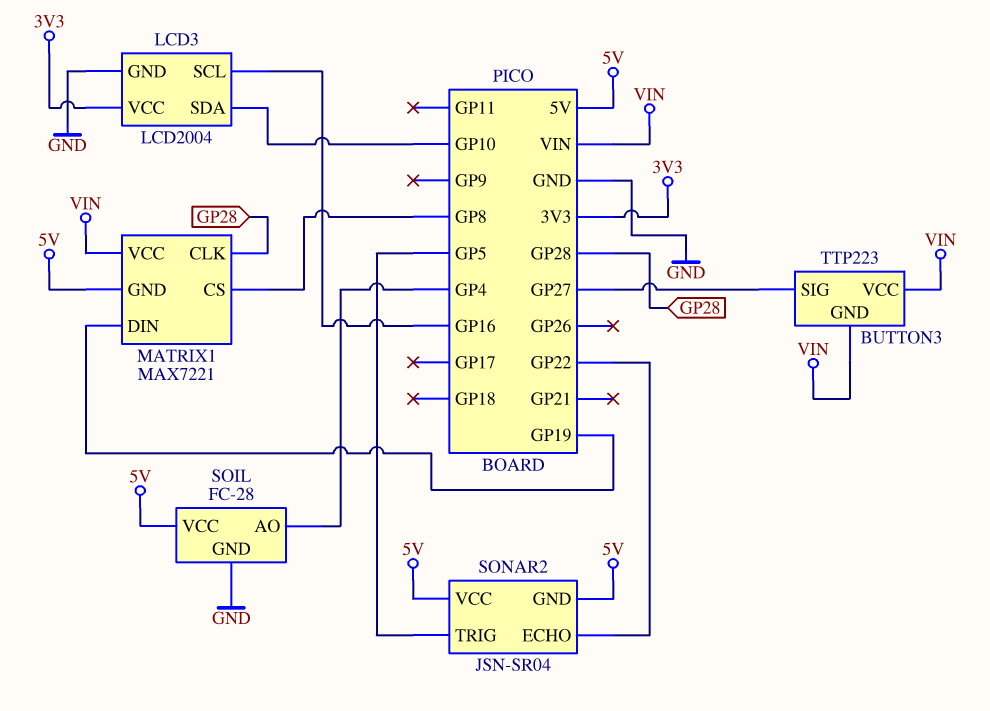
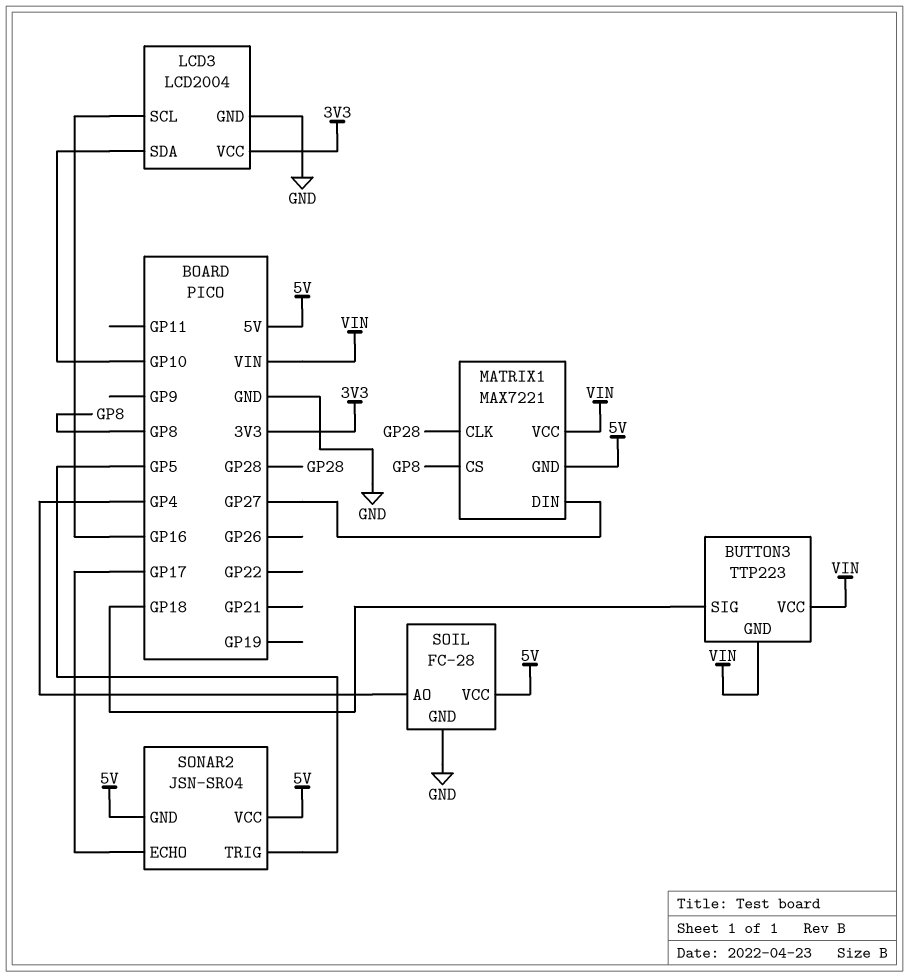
BUTTON3 pin SIG: GP27 -> GP18
MATRIX1 pin DIN: GP19 -> GP27
SONAR2 pin ECHO: GP22 -> GP17

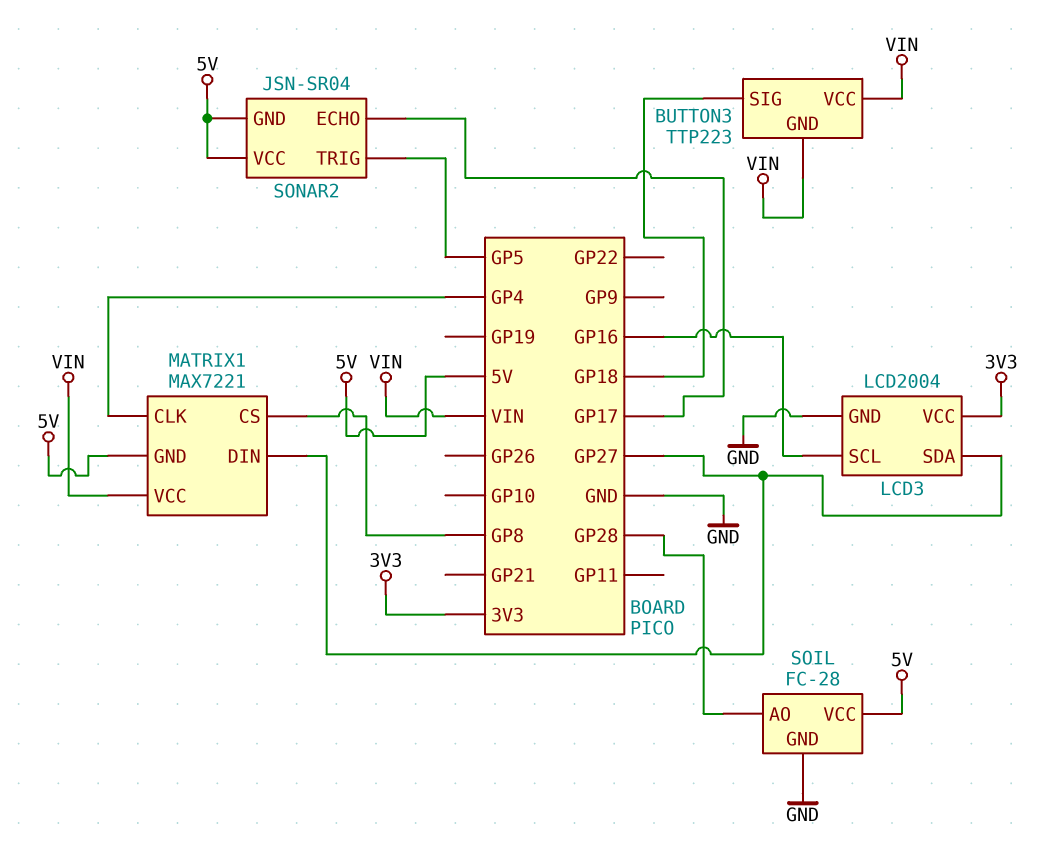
LCD3 pin SDA: GP10 -> GP27
MATRIX1 pin CLK: GP28 -> GP4
SOIL pin AO: GP4 -> GP28

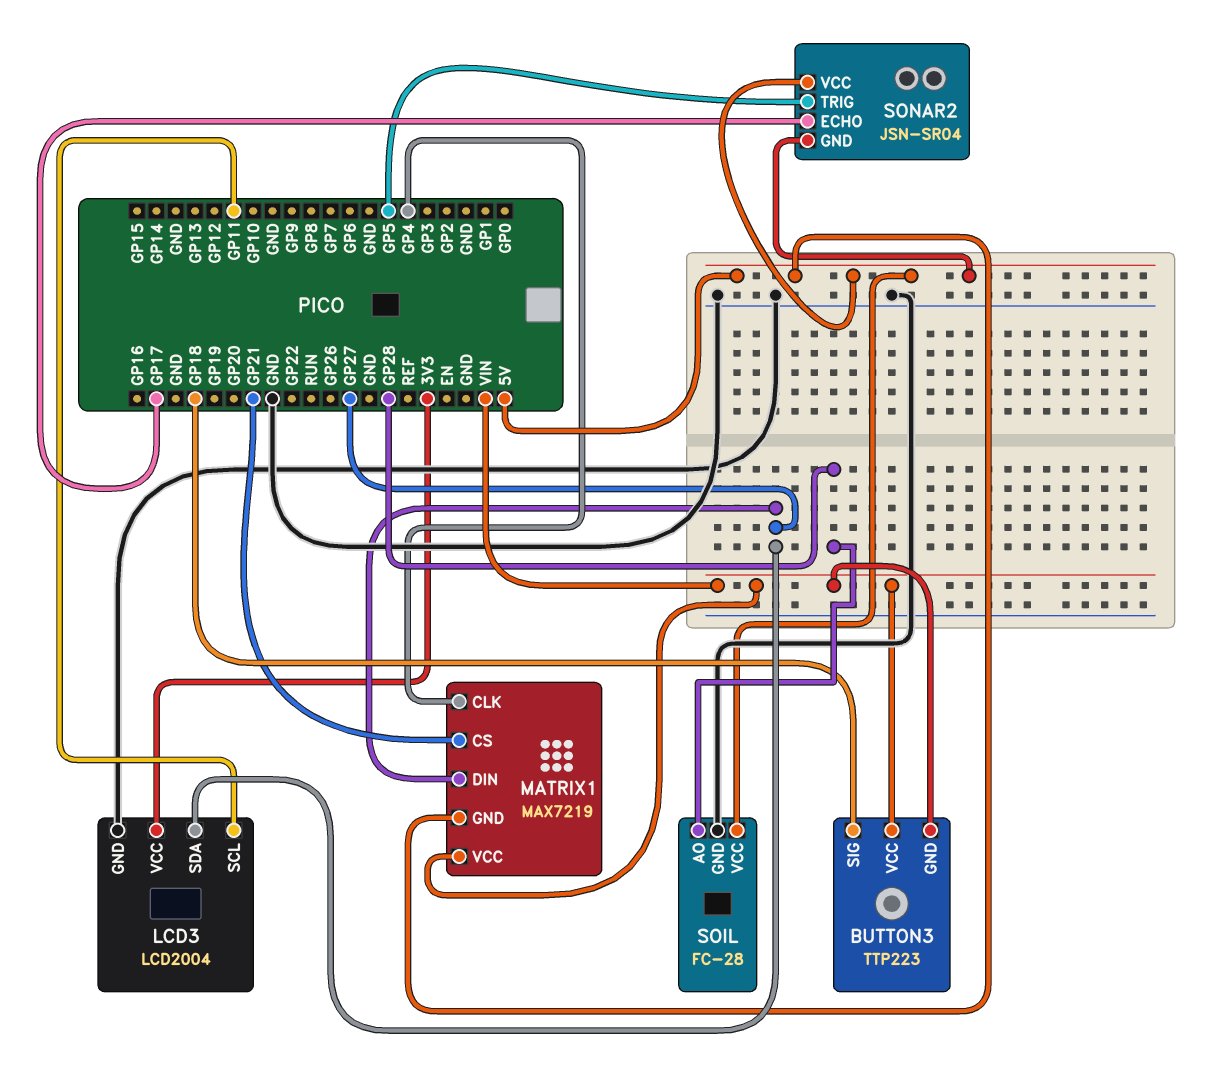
LCD3 pin SCL: GP16 -> GP11
MATRIX1: MAX7221 -> MAX7219
MATRIX1 pin CS: GP8 -> GP21

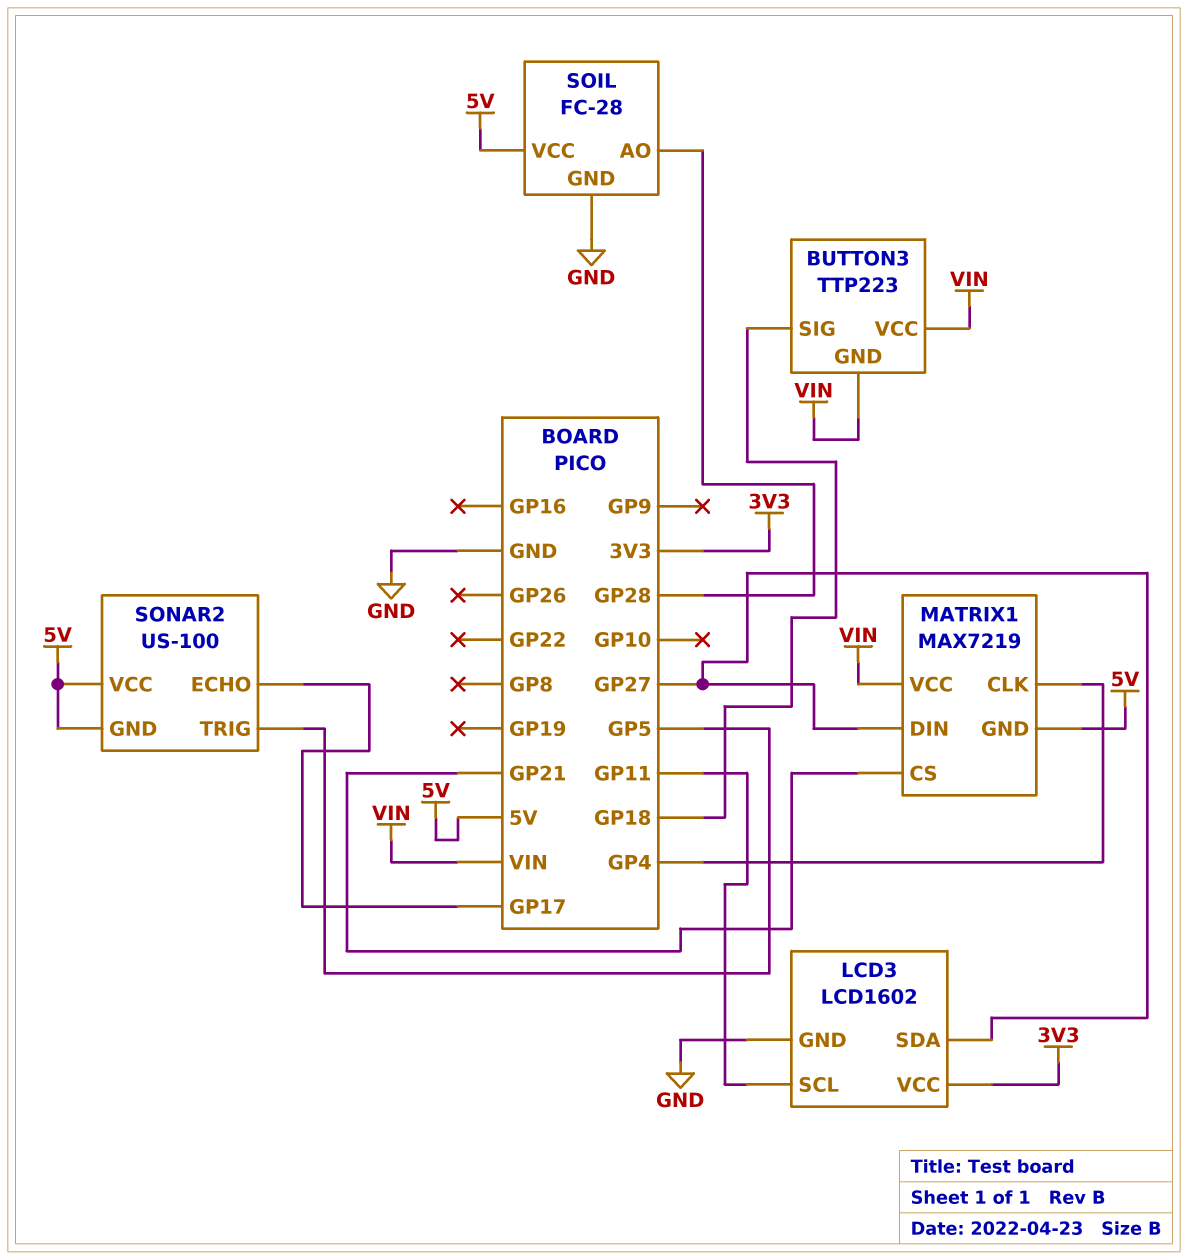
LCD3: LCD2004 -> LCD1602
SONAR2: JSN-SR04 -> US-100

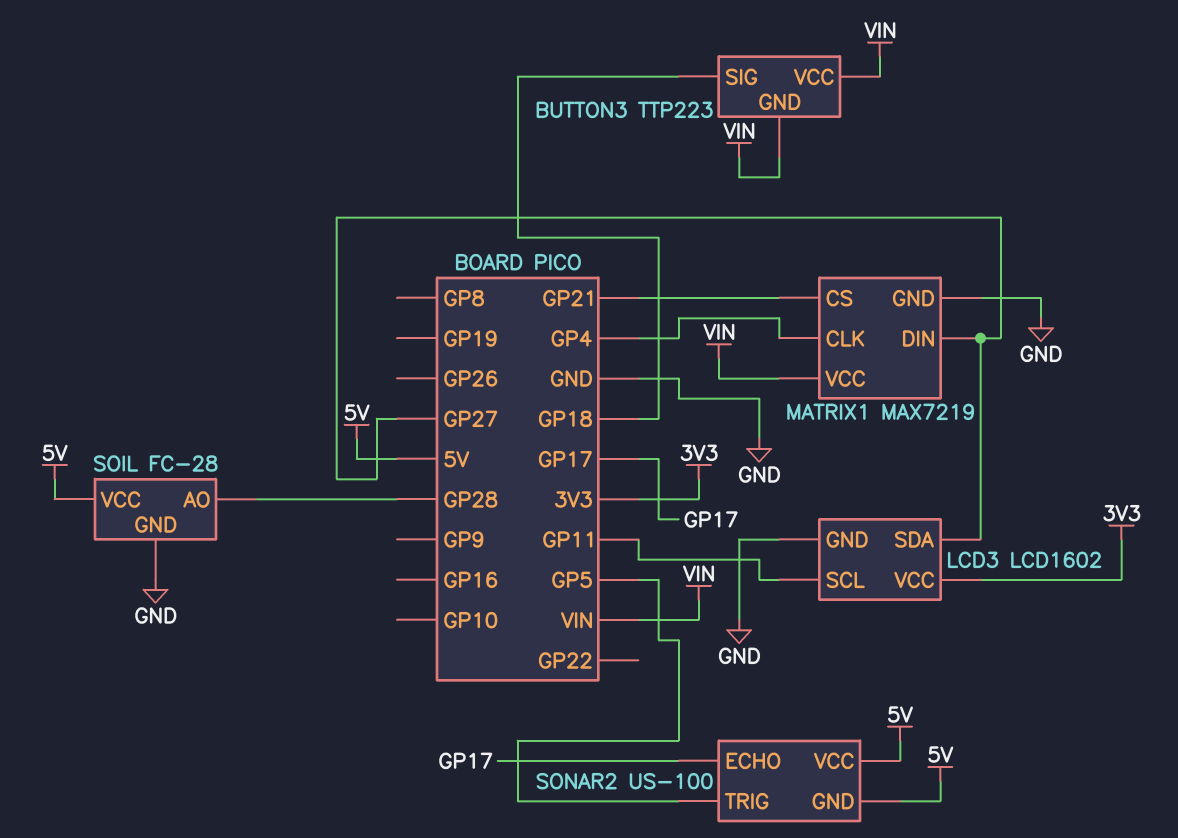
MATRIX1 pin GND: 5V -> GND

